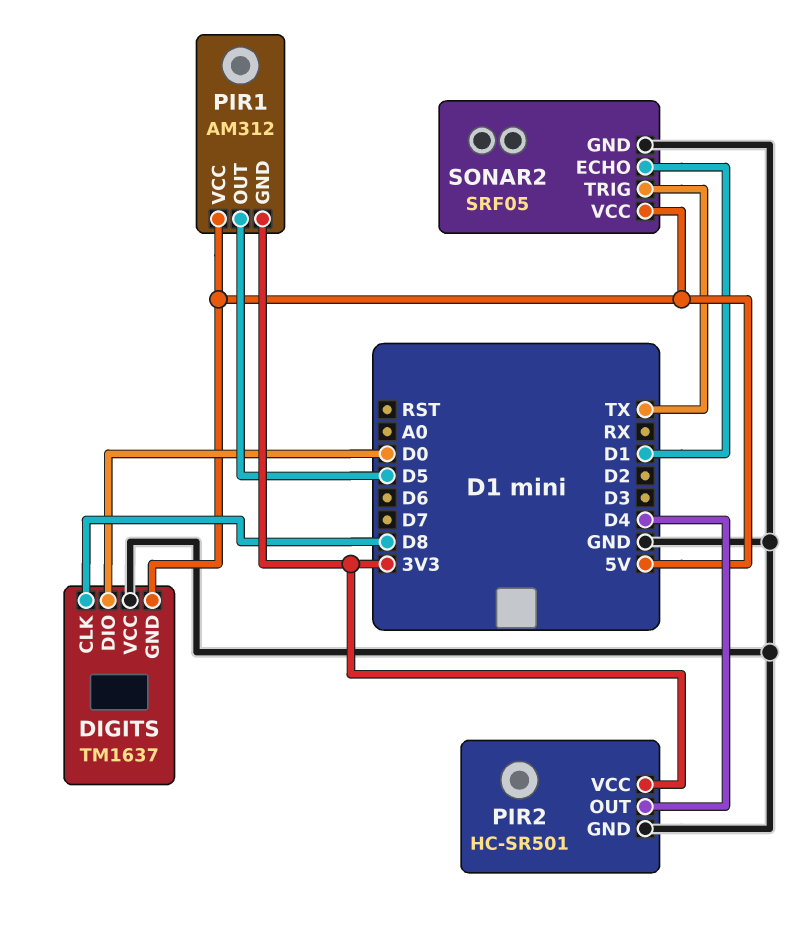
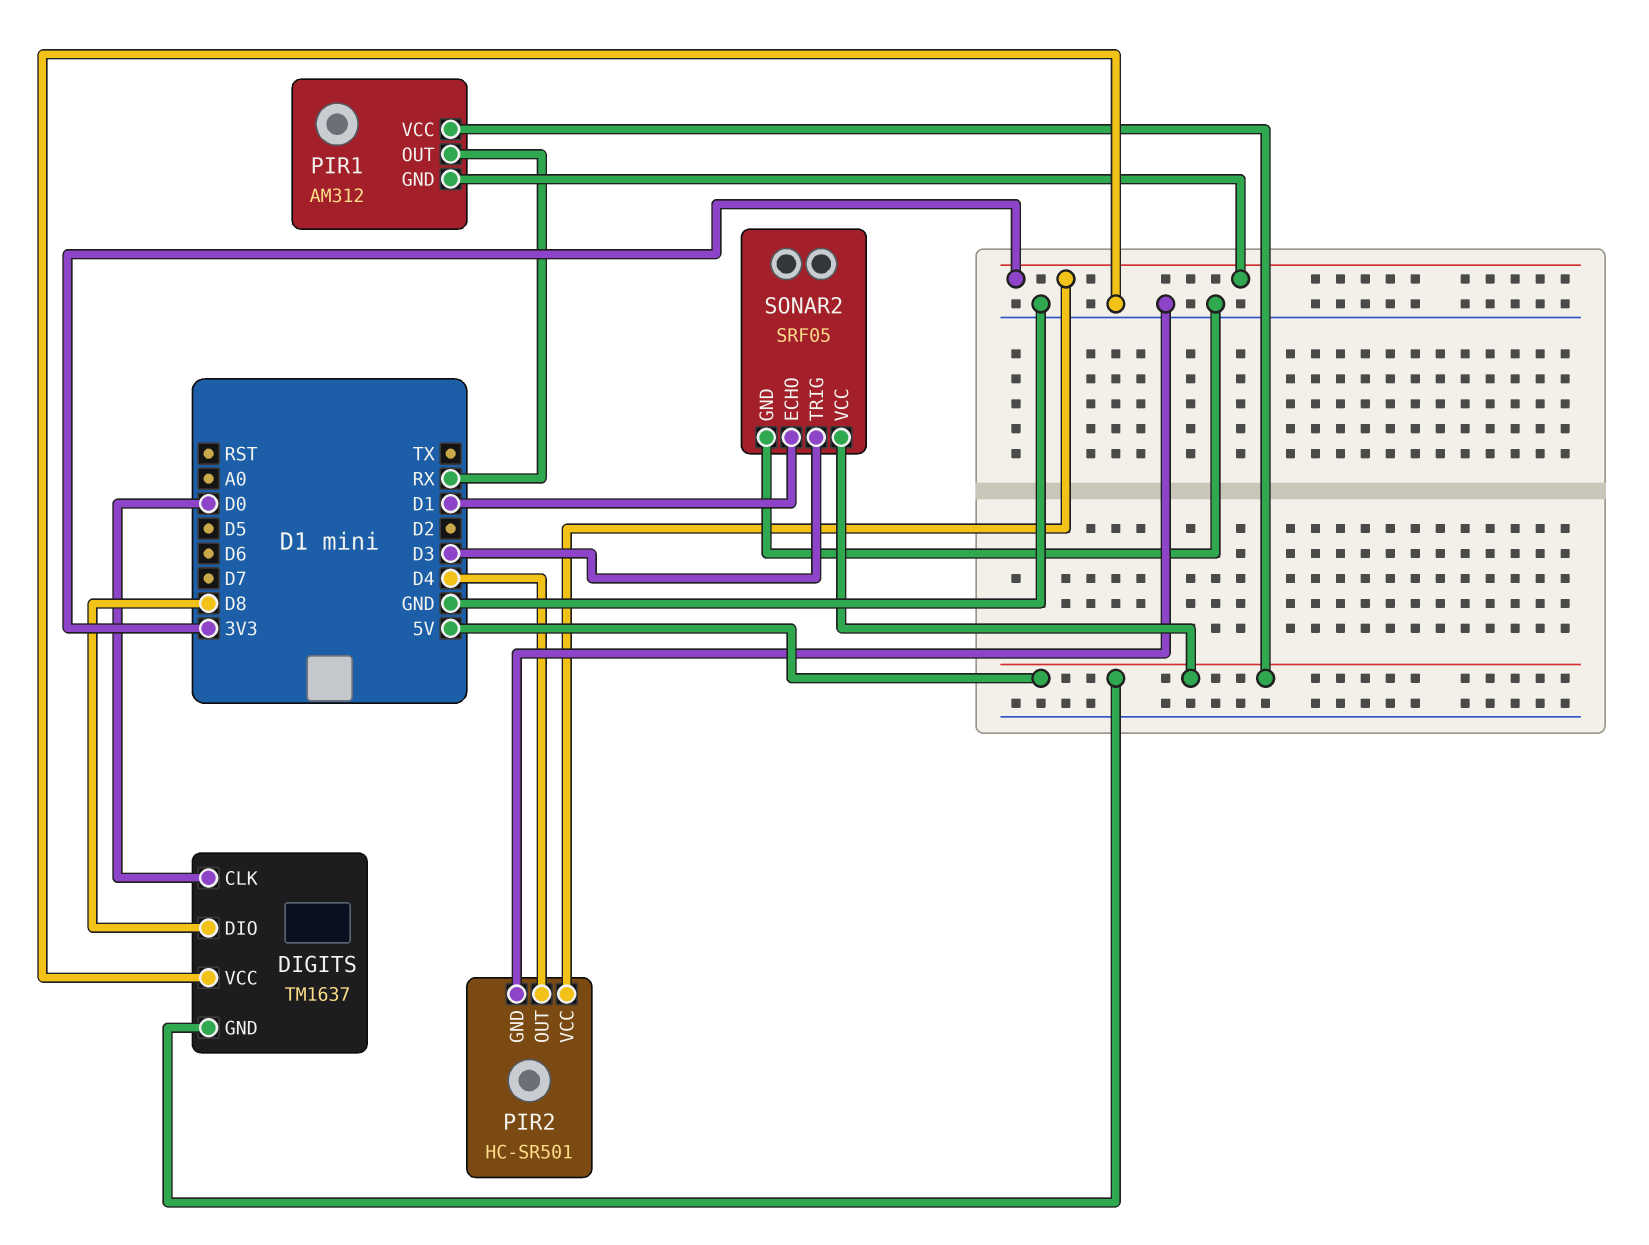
DIGITS pin CLK: D8 -> D0
DIGITS pin DIO: D0 -> D8
PIR1 pin OUT: D5 -> RX
SONAR2 pin TRIG: TX -> D3

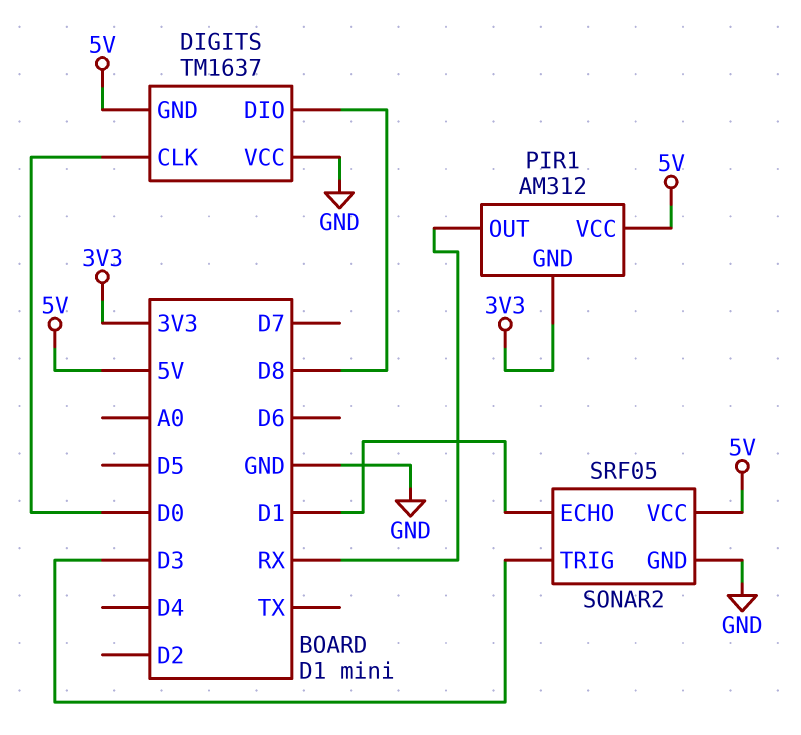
PIR2: HC-SR501 -> none
PIR2 pin GND: GND -> none
PIR2 pin OUT: D4 -> none
PIR2 pin VCC: 3V3 -> none

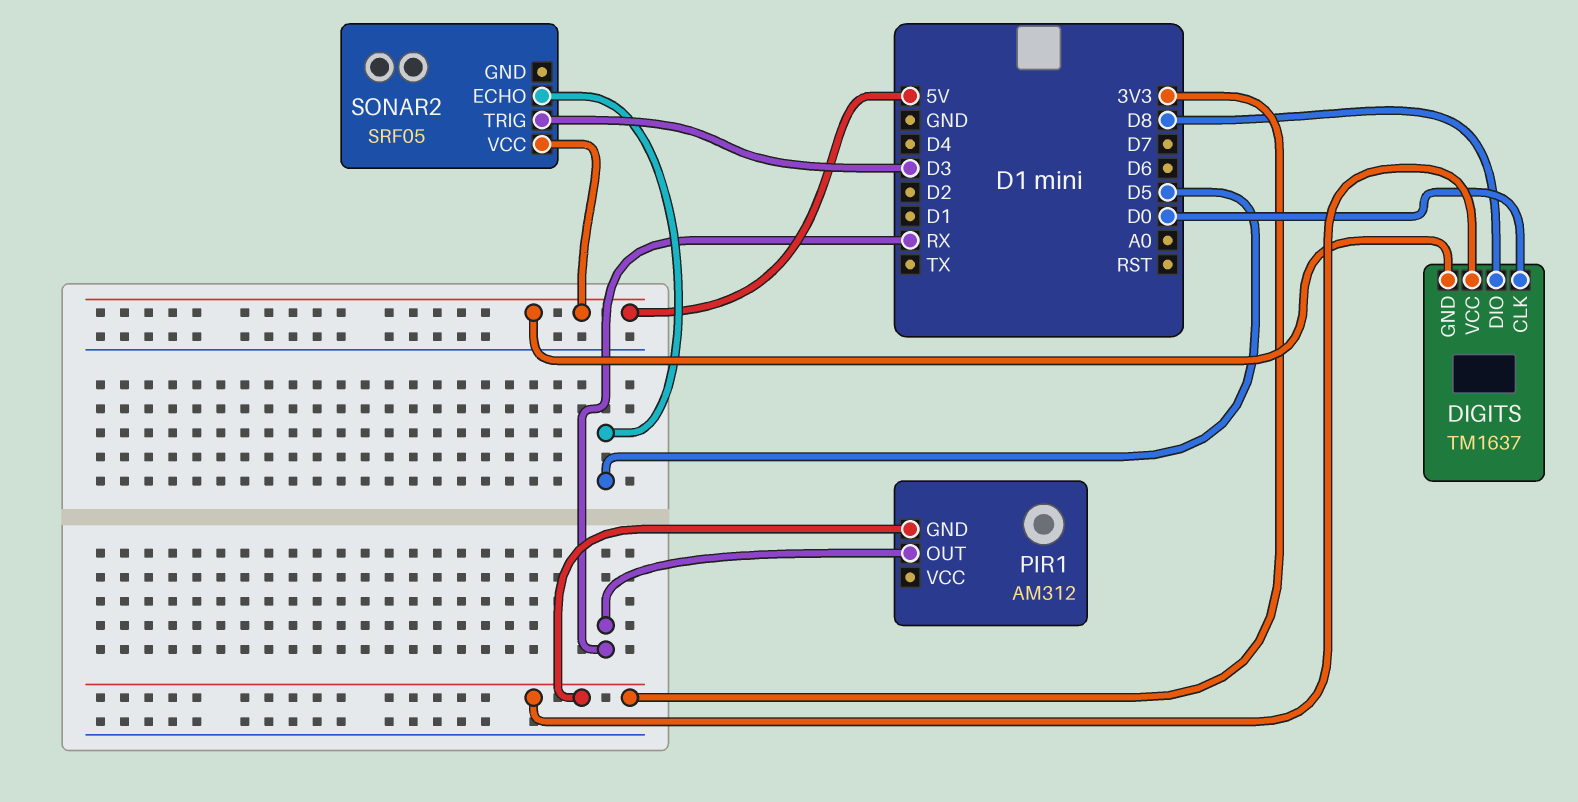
DIGITS pin VCC: GND -> 3V3
PIR1 pin VCC: 5V -> none
SONAR2 pin ECHO: D1 -> D5
SONAR2 pin GND: GND -> none

